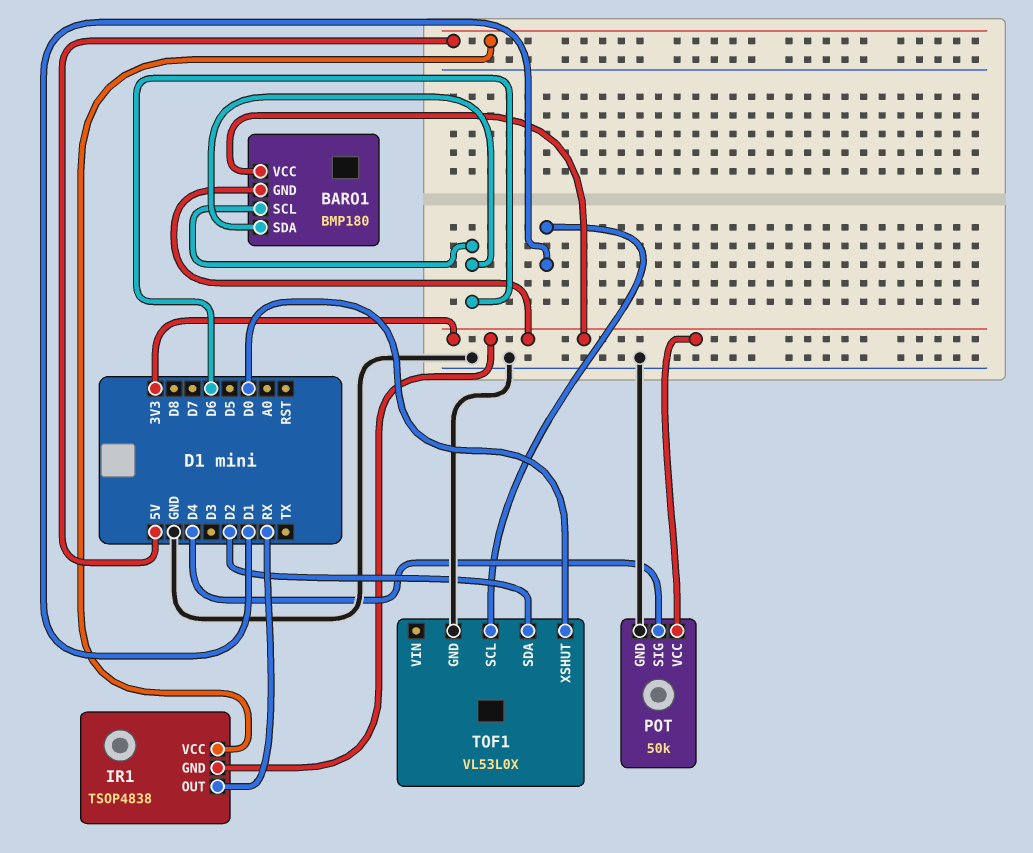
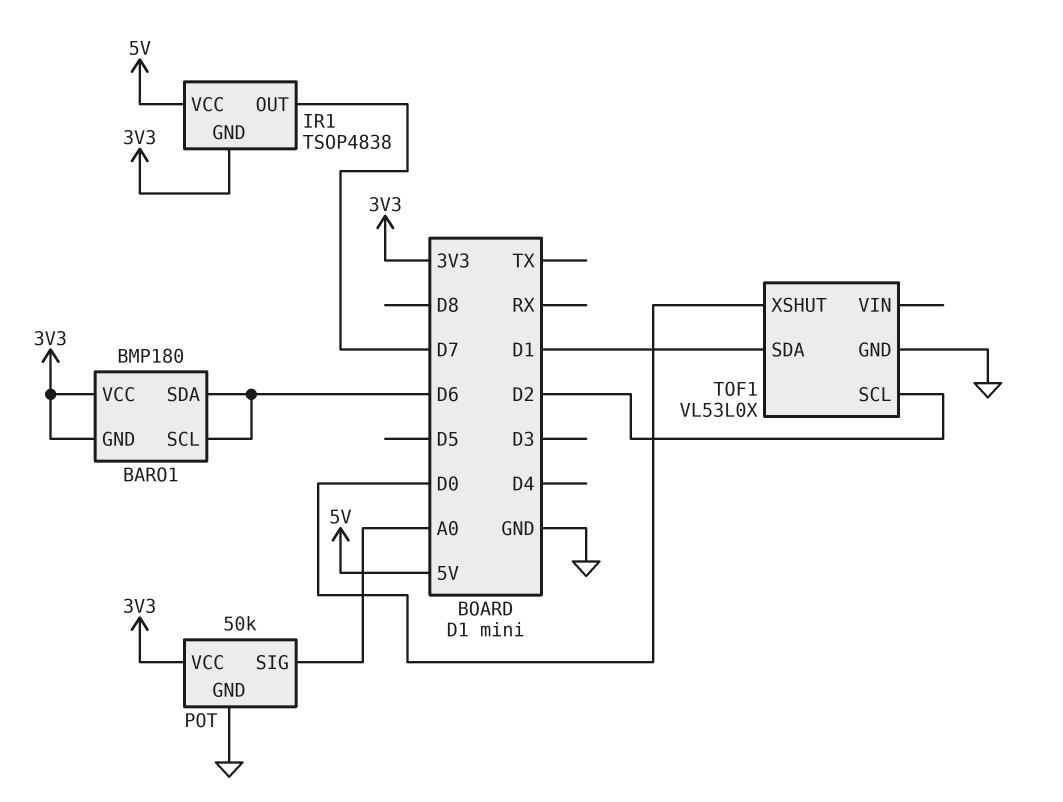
IR1 pin OUT: RX -> D7
POT pin SIG: D4 -> A0
TOF1 pin SCL: D1 -> D2
TOF1 pin SDA: D2 -> D1

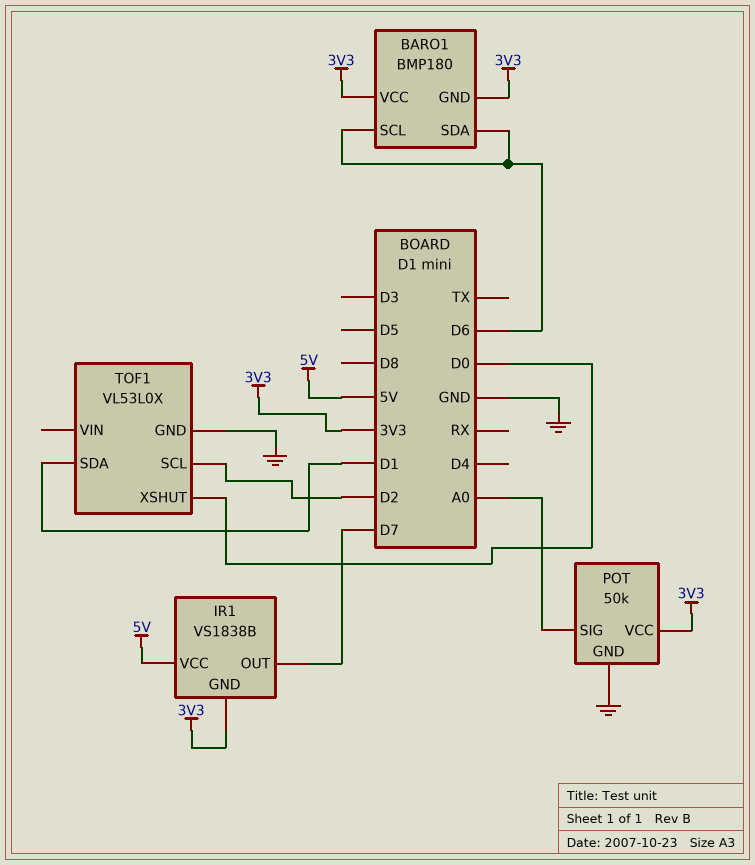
IR1: TSOP4838 -> VS1838B

